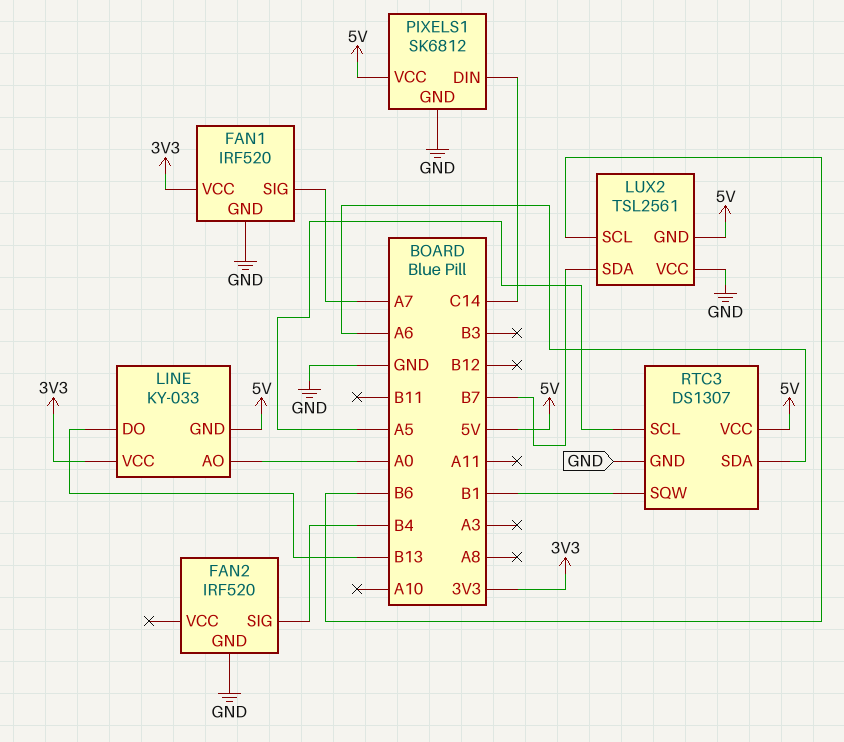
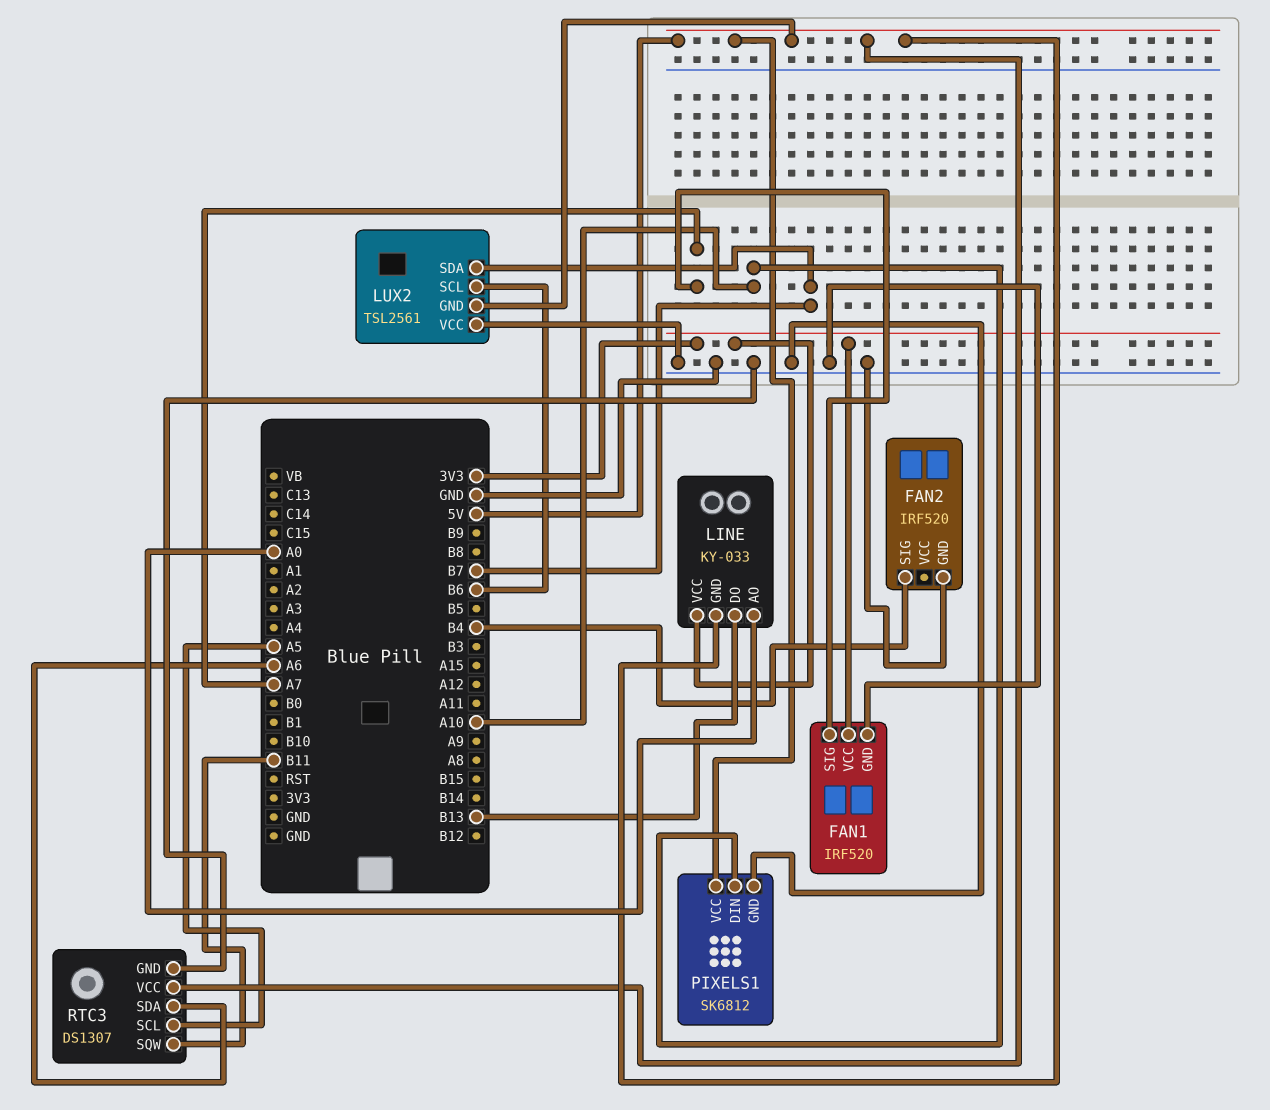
PIXELS1 pin DIN: C14 -> A10
RTC3 pin SQW: B1 -> B11

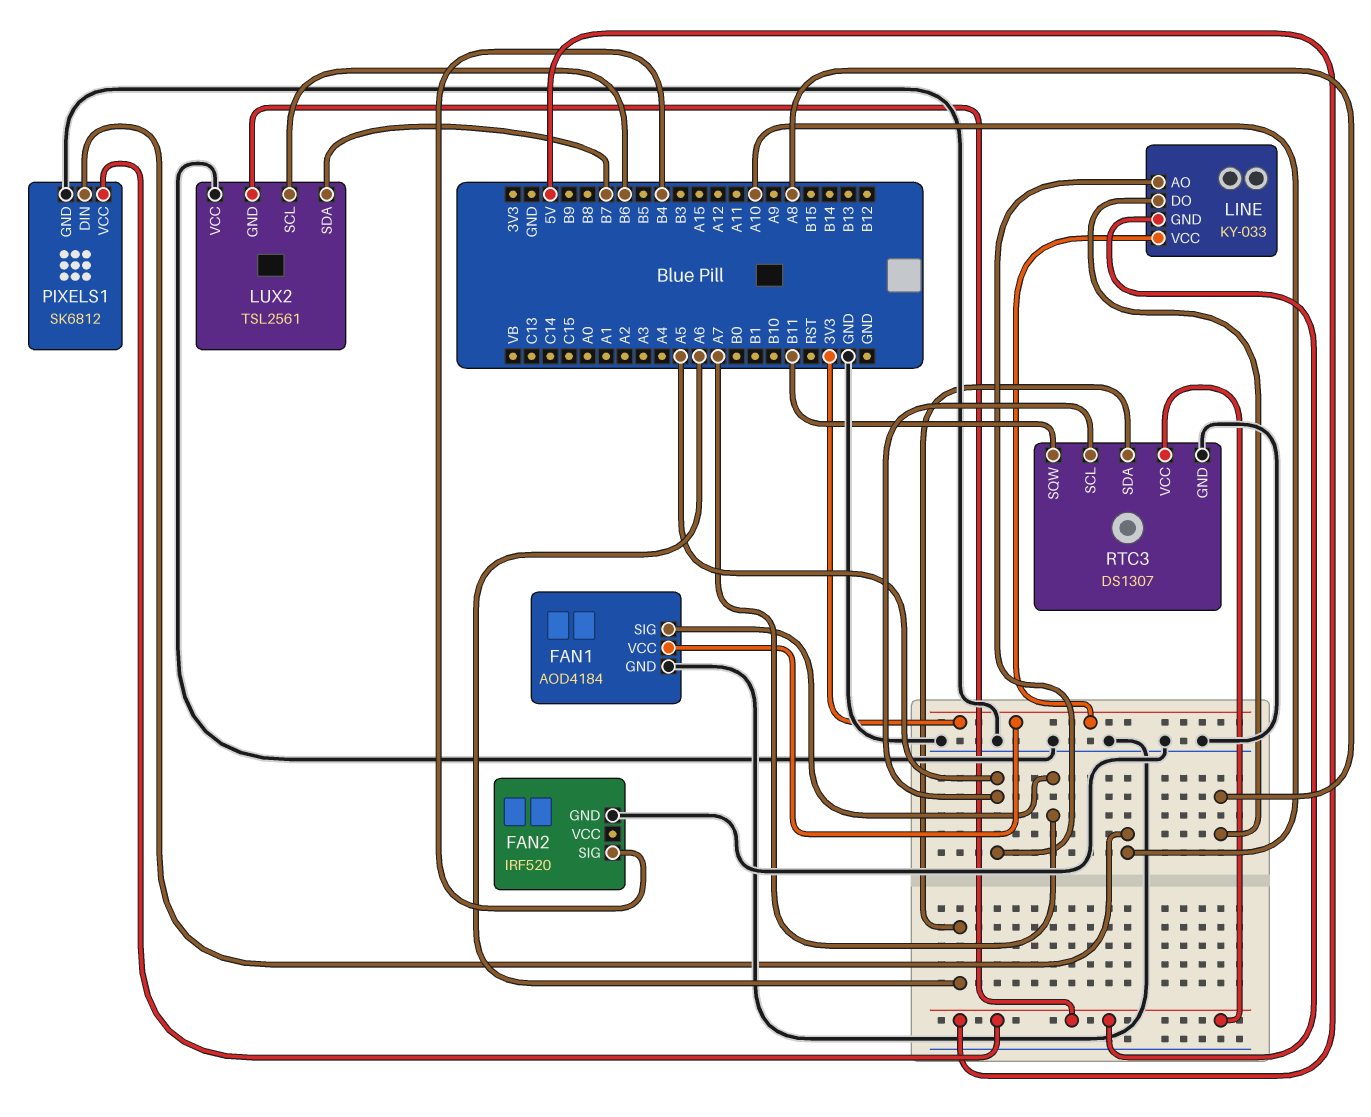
FAN1: IRF520 -> AOD4184
LINE pin AO: A0 -> A5
LINE pin DO: B13 -> A8

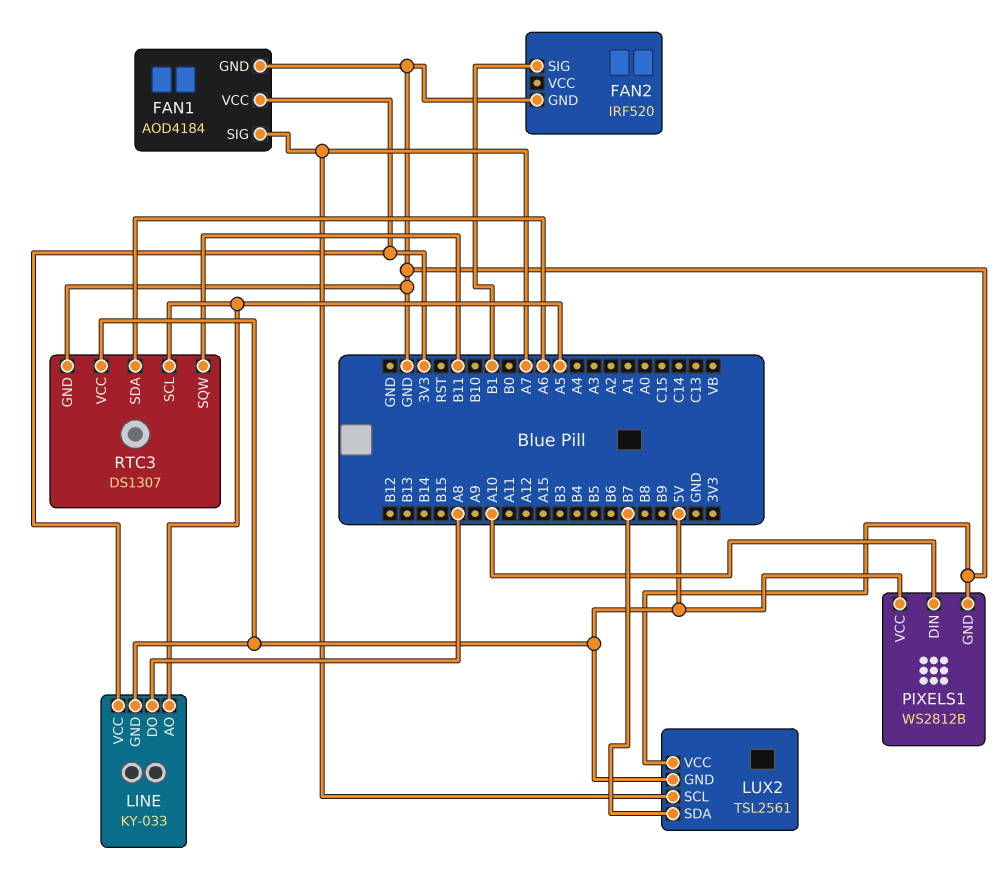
FAN2 pin SIG: B4 -> B1
LUX2 pin SCL: B6 -> A7
PIXELS1: SK6812 -> WS2812B

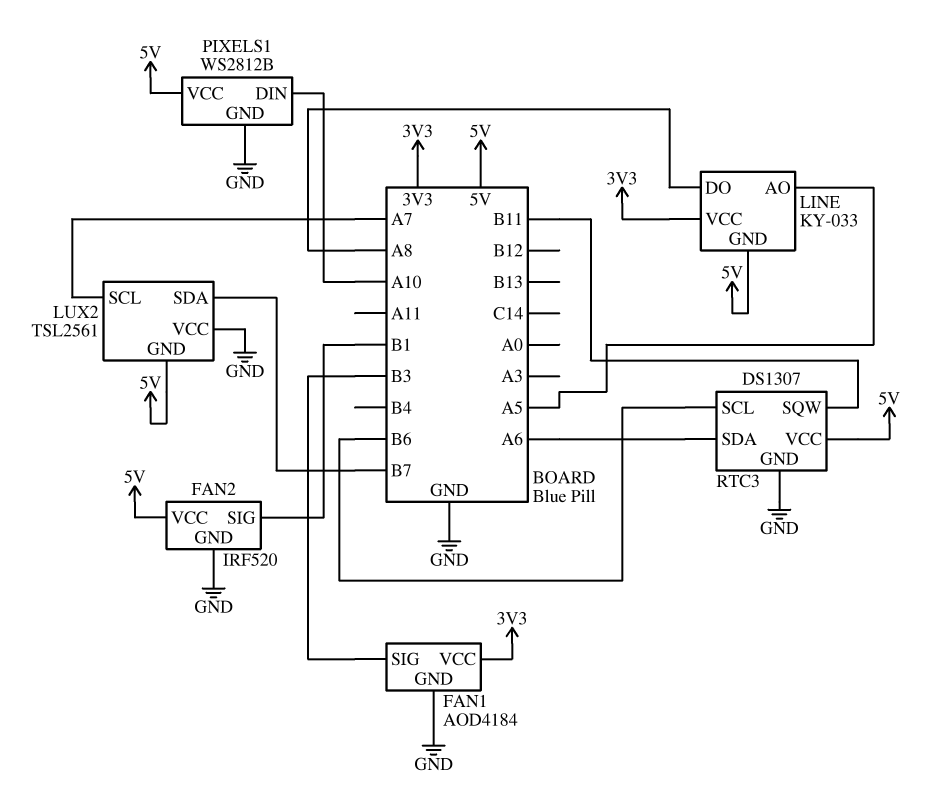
FAN1 pin SIG: A7 -> B3
FAN2 pin VCC: none -> 5V
RTC3 pin SCL: A5 -> B6

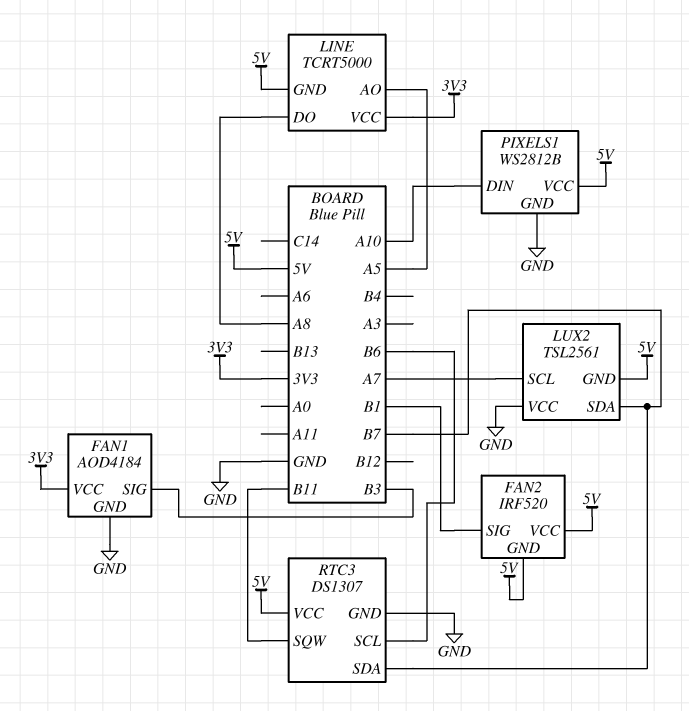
FAN2 pin GND: GND -> 5V
LINE: KY-033 -> TCRT5000
RTC3 pin SDA: A6 -> B7

